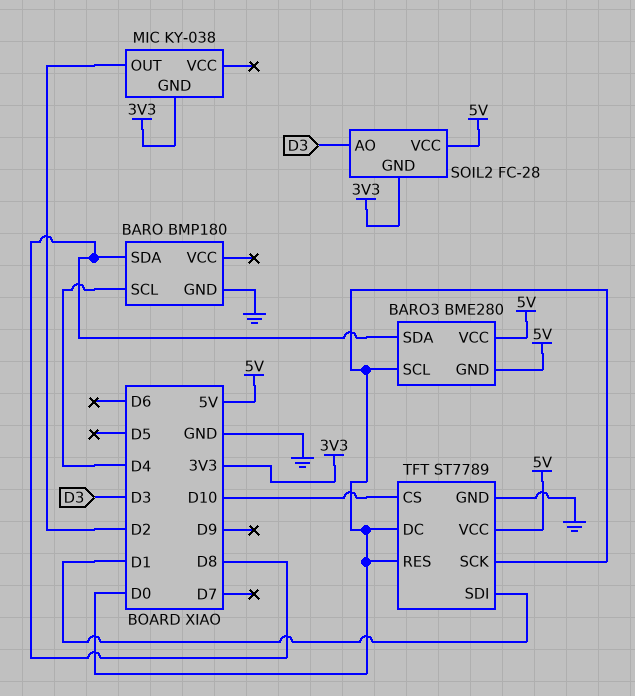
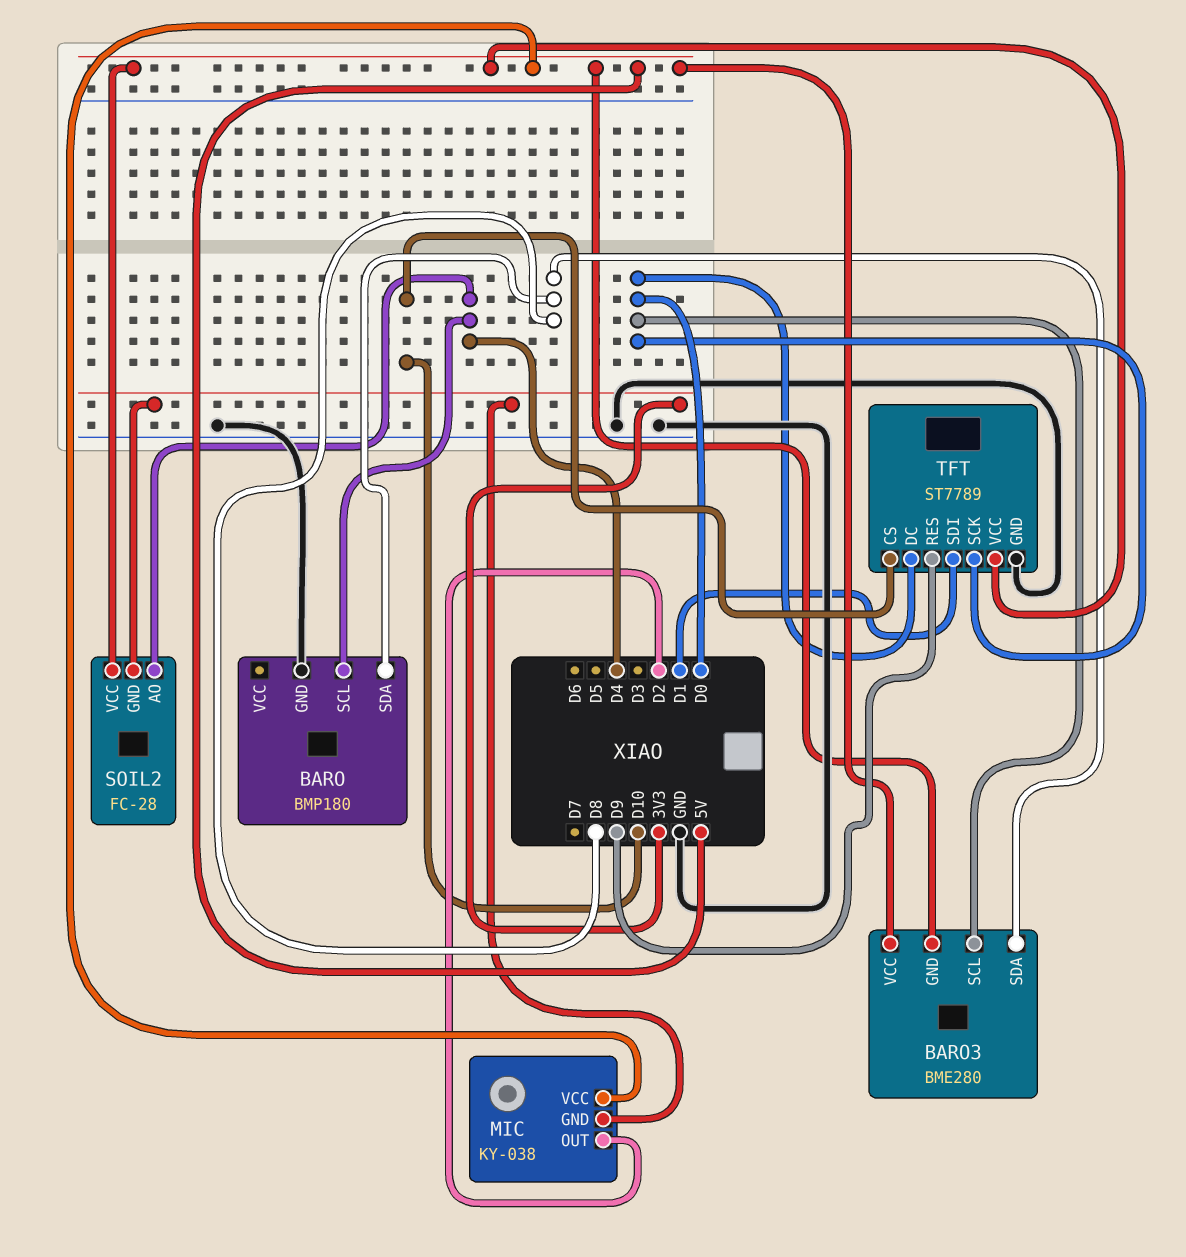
MIC pin VCC: none -> 5V
SOIL2 pin AO: D3 -> D4
TFT pin RES: D0 -> D9

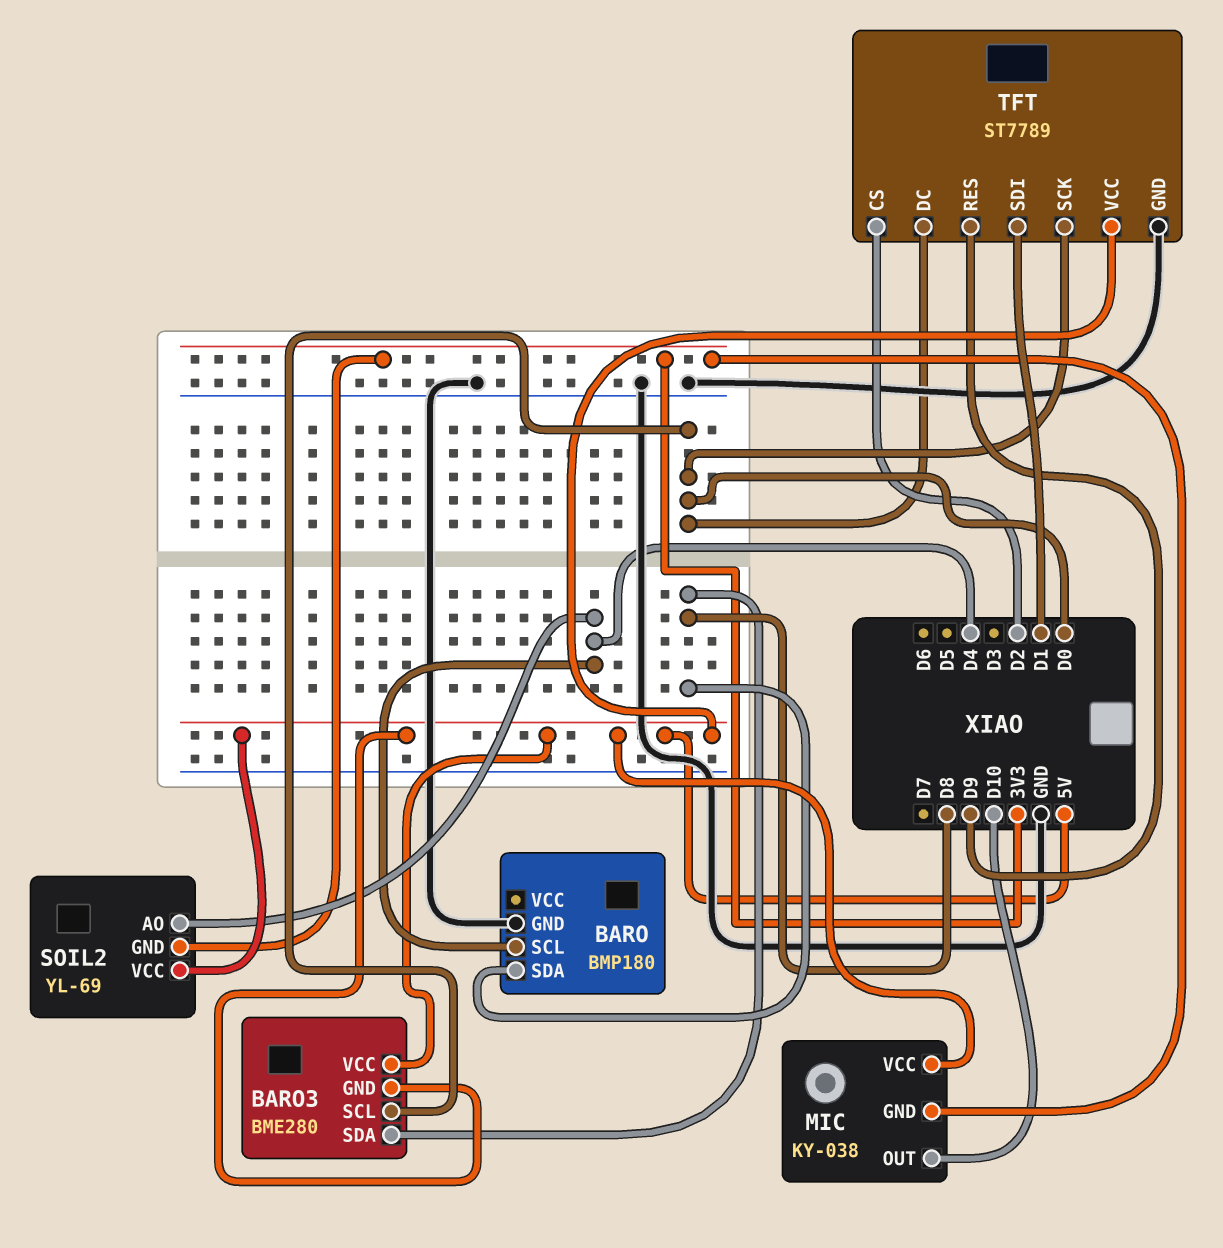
MIC pin OUT: D2 -> D10
SOIL2: FC-28 -> YL-69
TFT pin CS: D10 -> D2

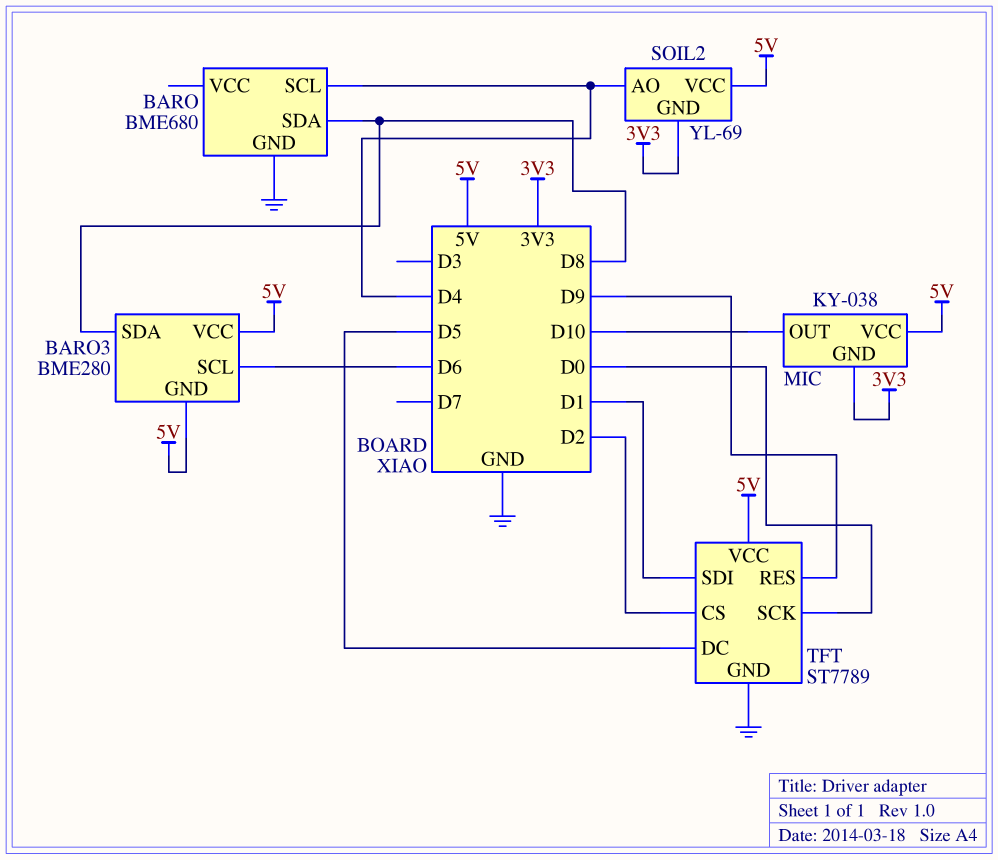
BARO: BMP180 -> BME680
BARO3 pin SCL: D0 -> D6
TFT pin DC: D0 -> D5

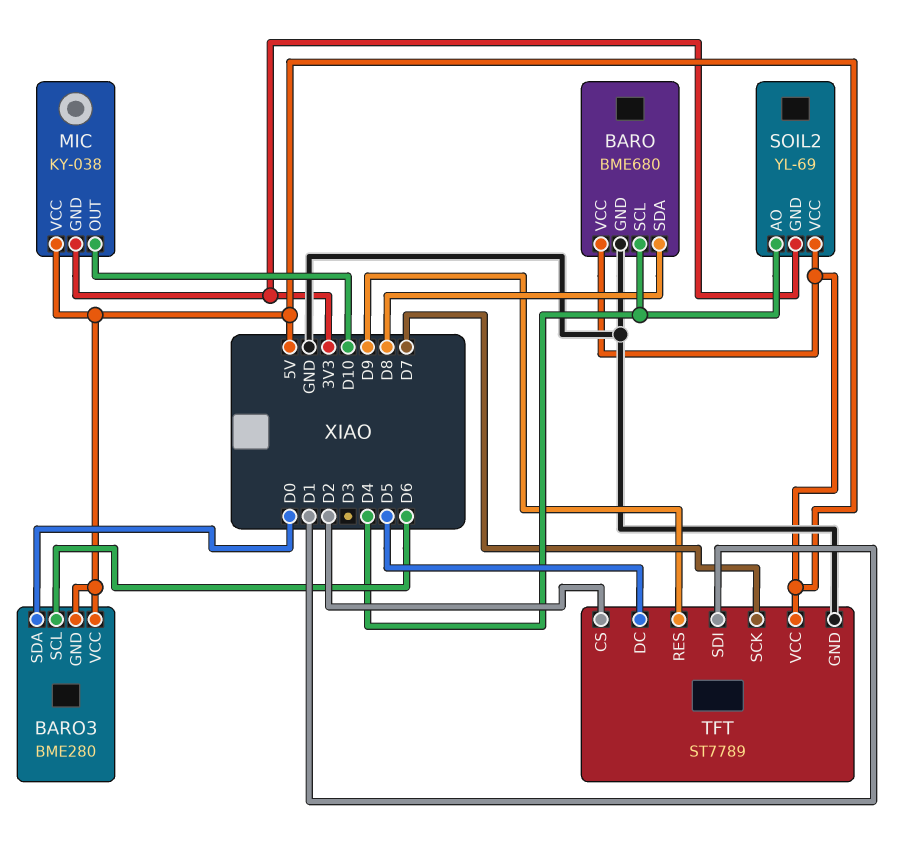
BARO pin VCC: none -> 5V
BARO3 pin SDA: D8 -> D0
TFT pin SCK: D0 -> D7

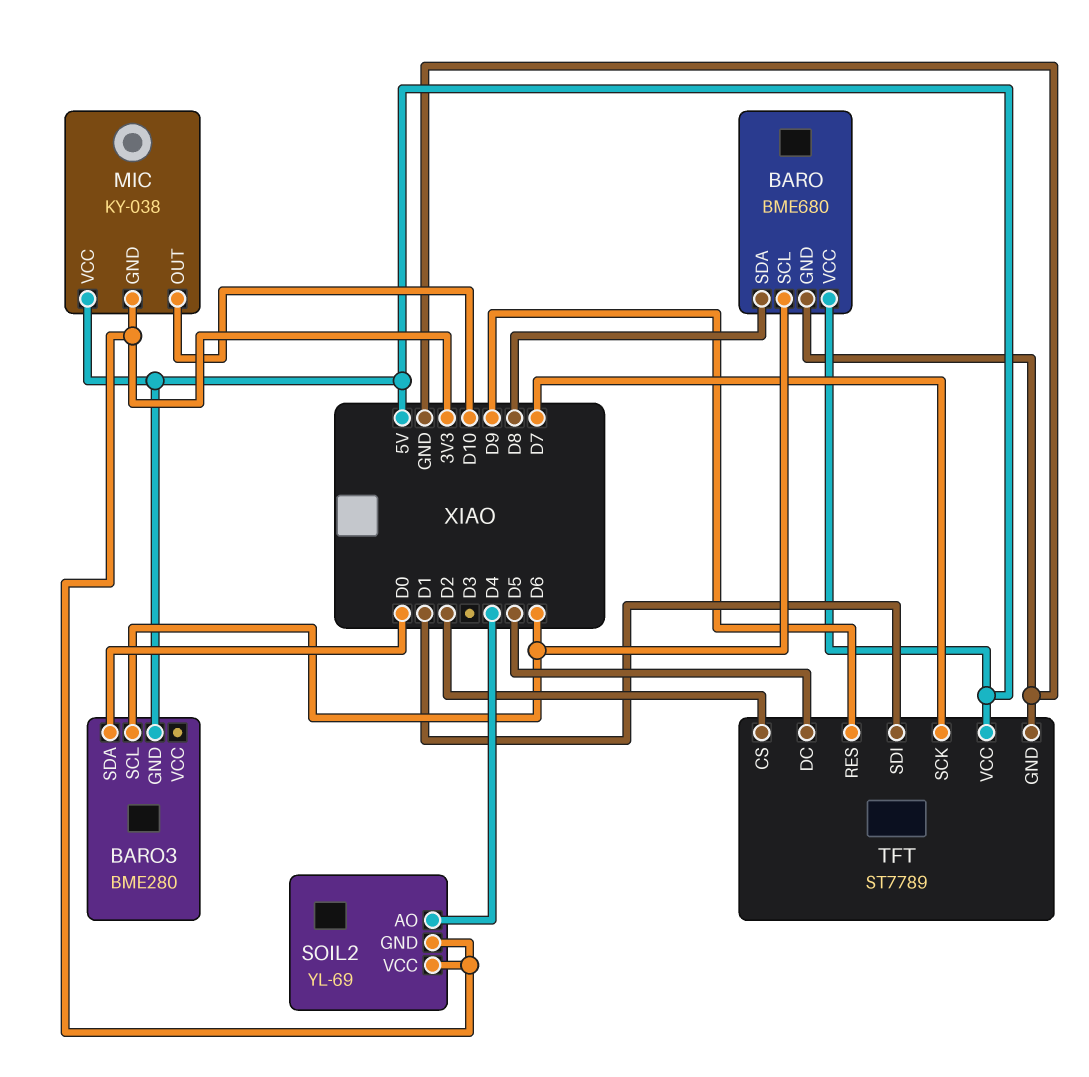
BARO pin SCL: D4 -> D6
BARO3 pin VCC: 5V -> none
SOIL2 pin VCC: 5V -> 3V3

